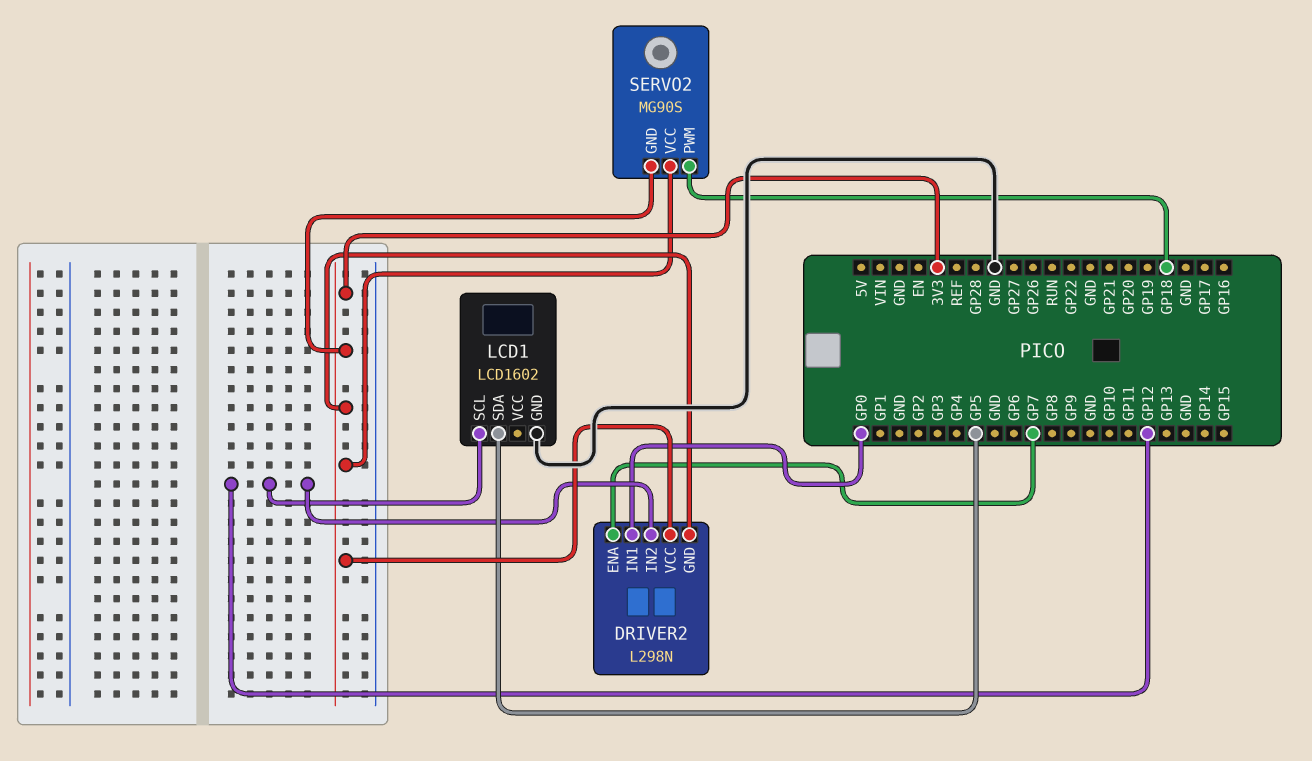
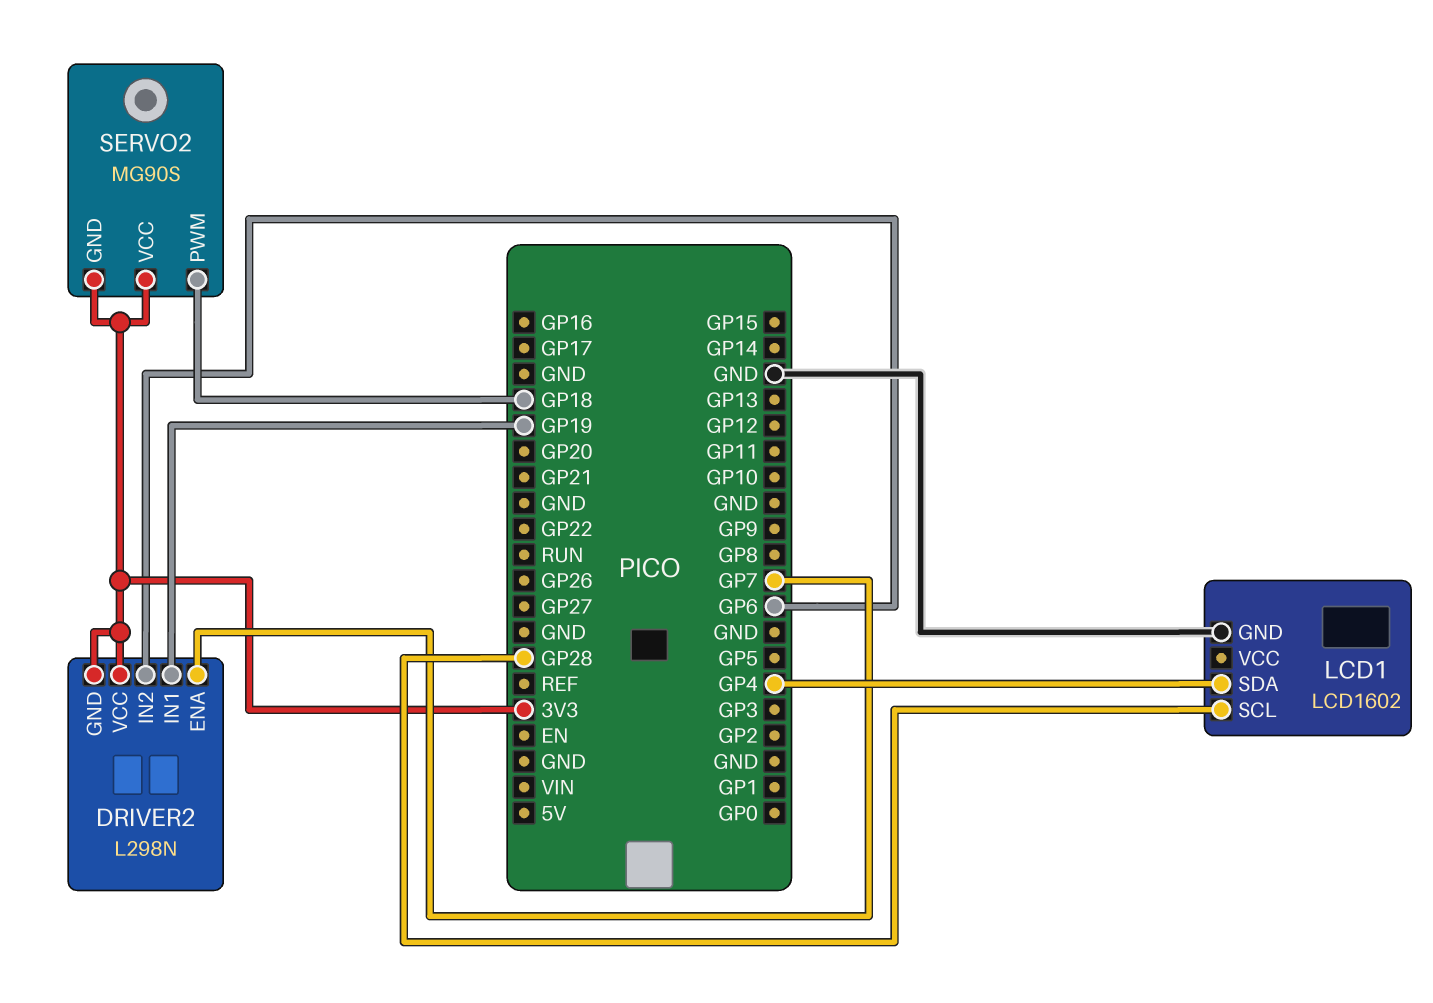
DRIVER2 pin IN1: GP0 -> GP19
DRIVER2 pin IN2: GP12 -> GP6
LCD1 pin SCL: GP12 -> GP28
LCD1 pin SDA: GP5 -> GP4

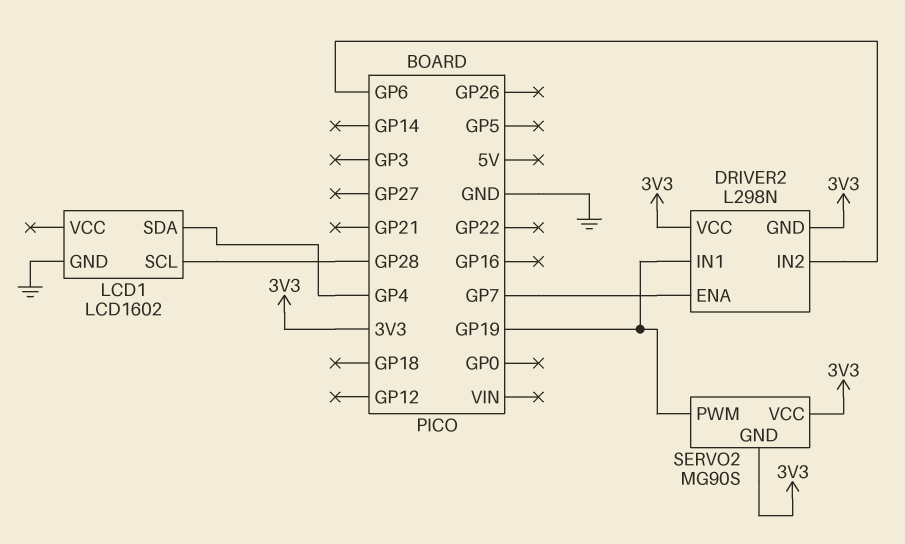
SERVO2 pin PWM: GP18 -> GP19

